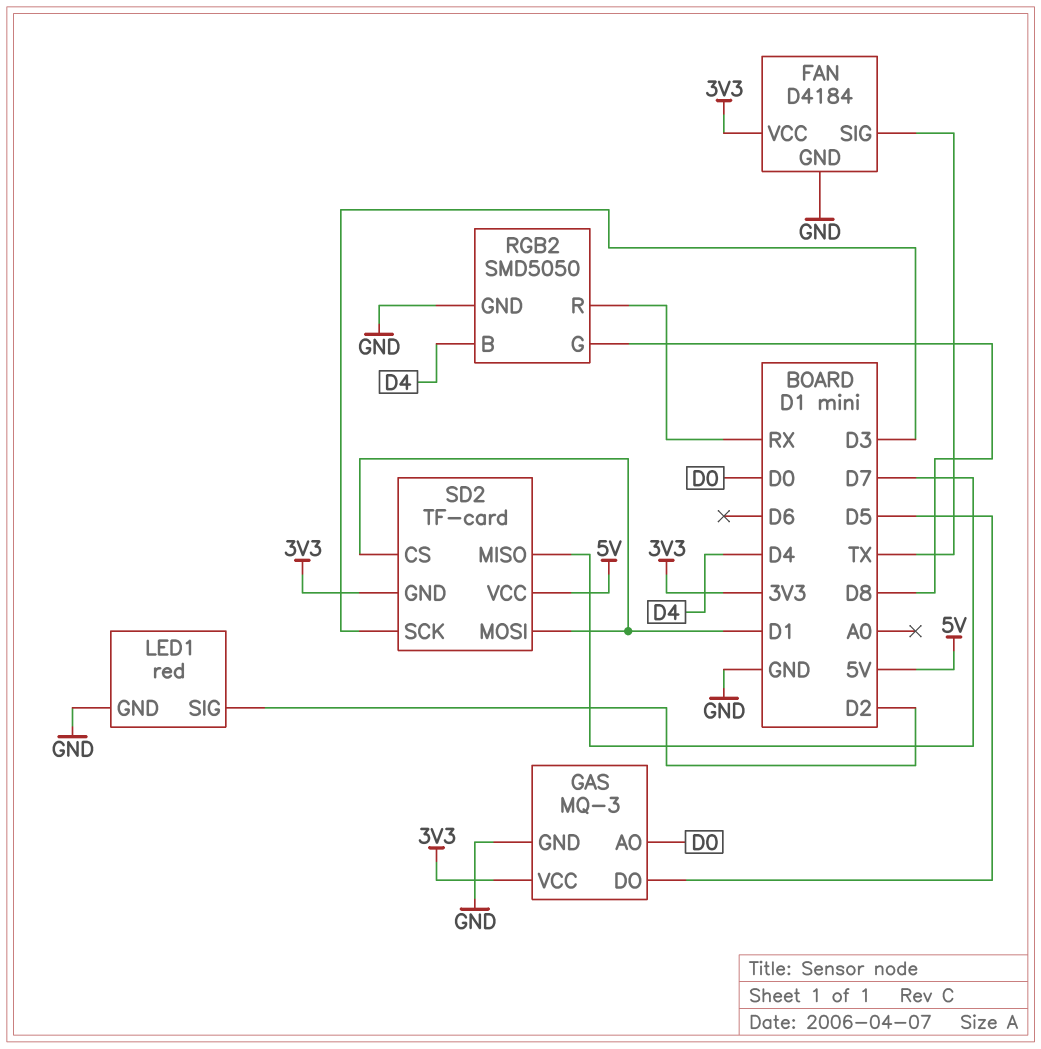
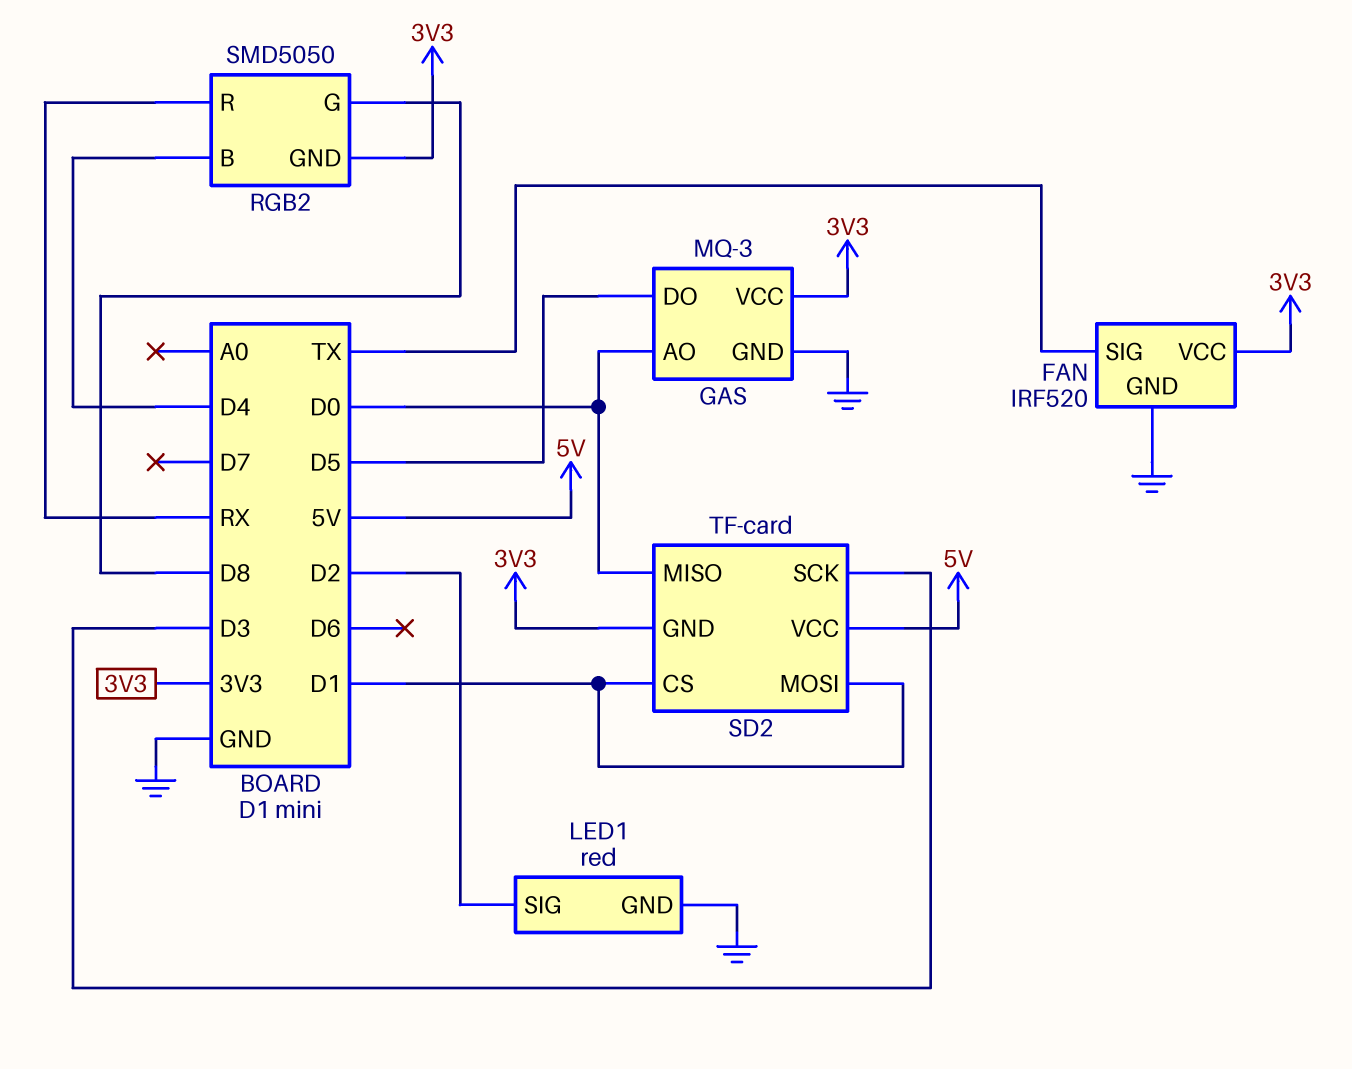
FAN: D4184 -> IRF520
RGB2 pin GND: GND -> 3V3
SD2 pin MISO: D7 -> D0

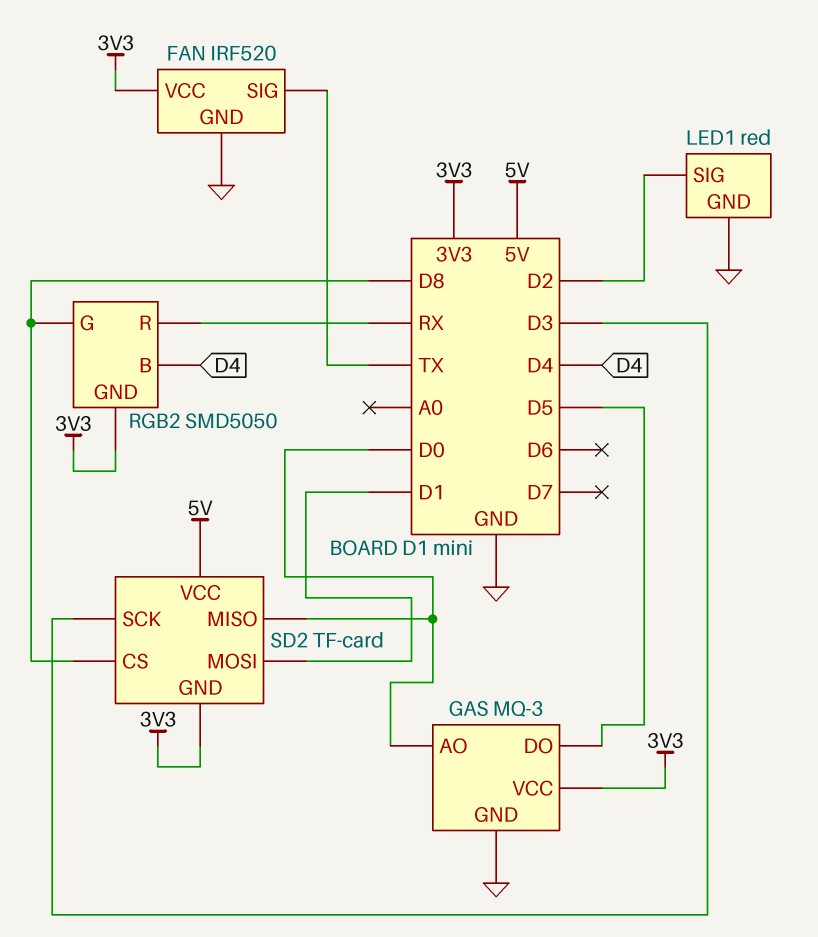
SD2 pin CS: D1 -> D8

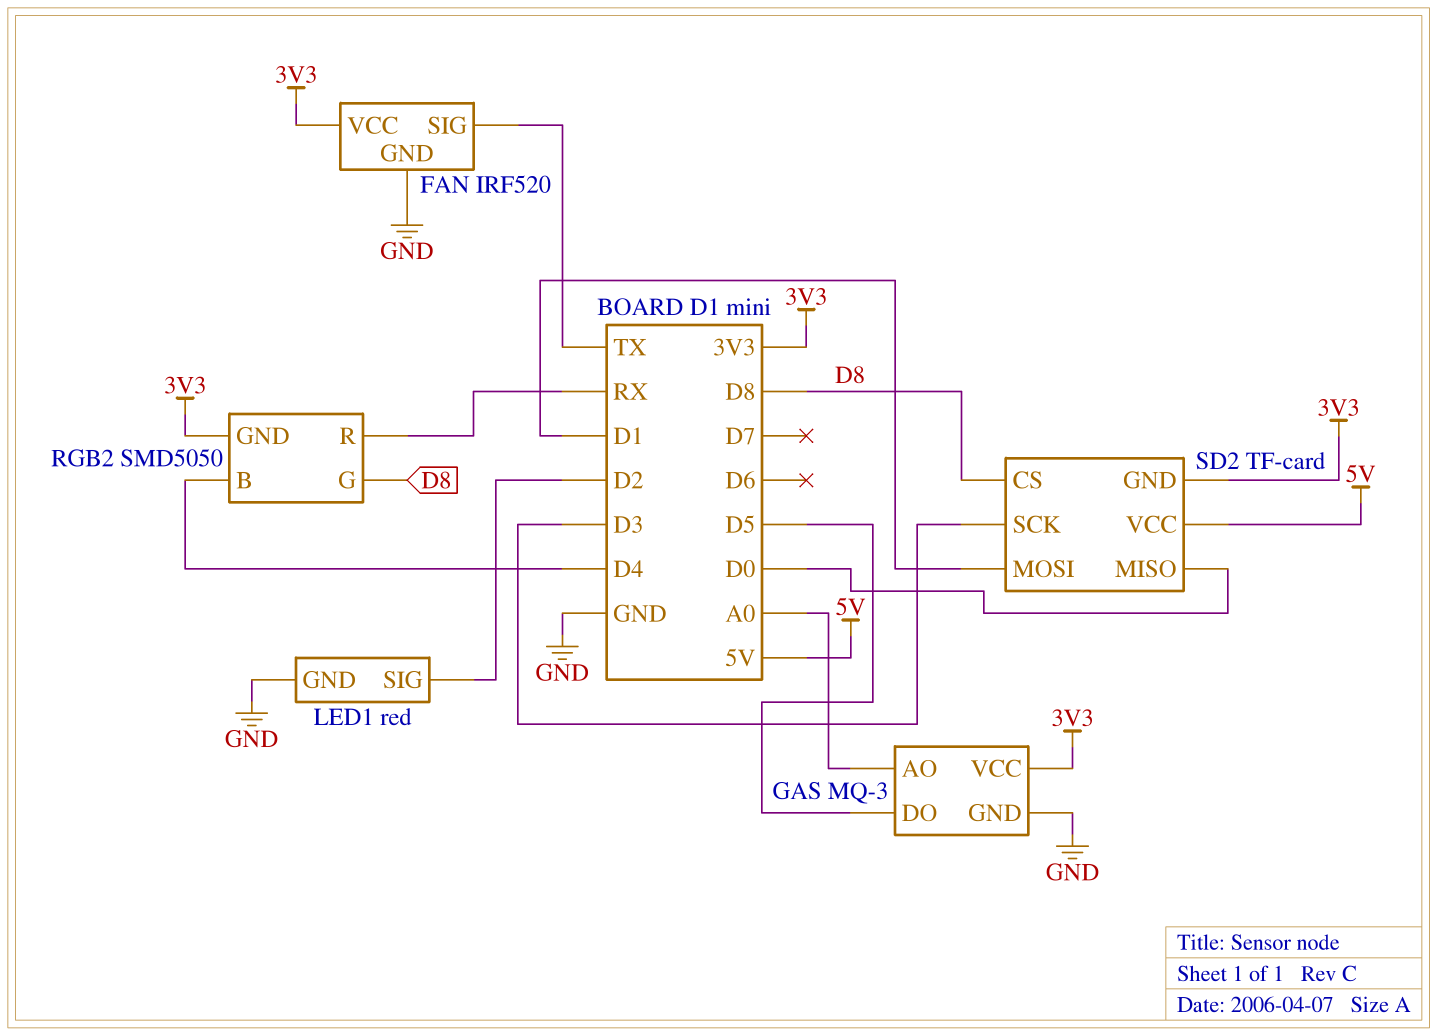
GAS pin AO: D0 -> A0

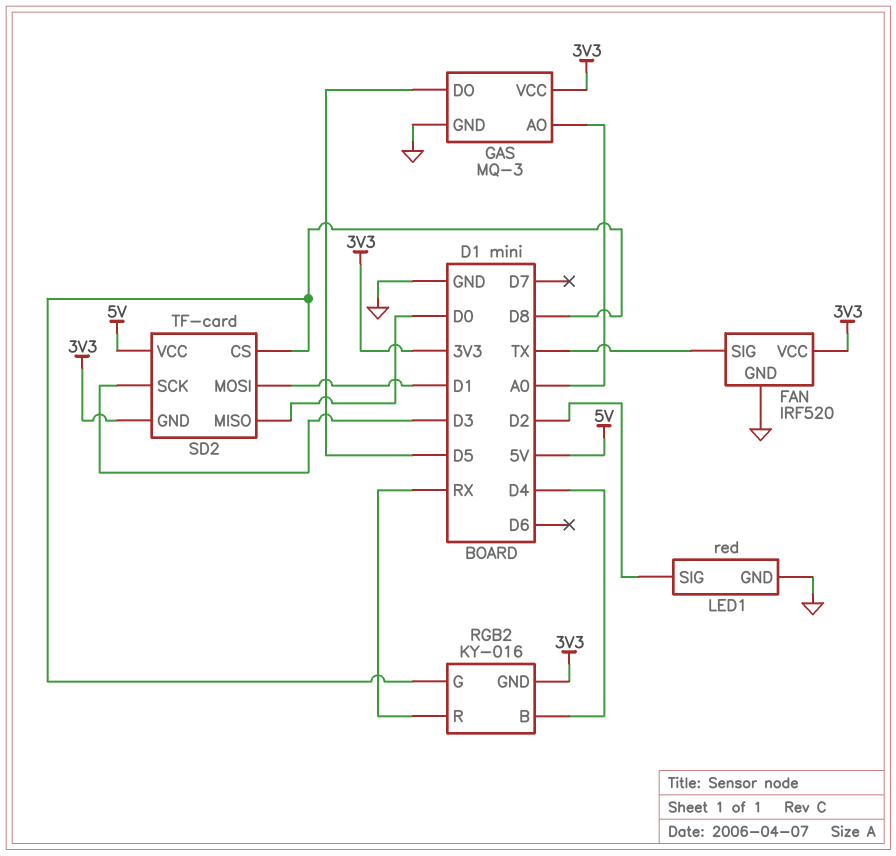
RGB2: SMD5050 -> KY-016

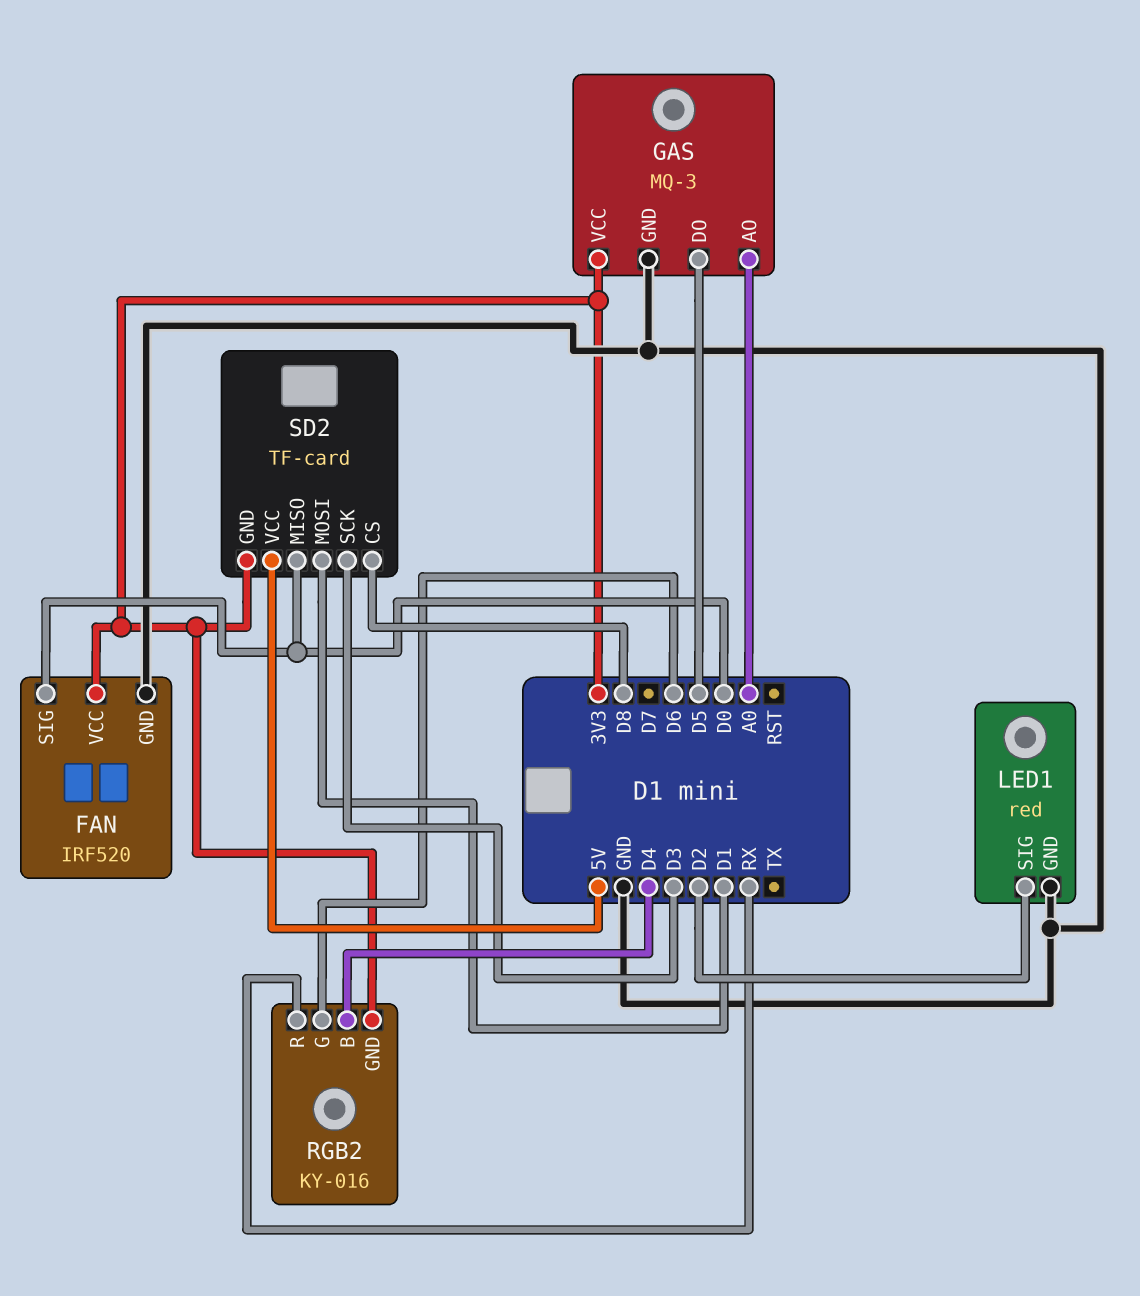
FAN pin SIG: TX -> D0
RGB2 pin G: D8 -> D6

